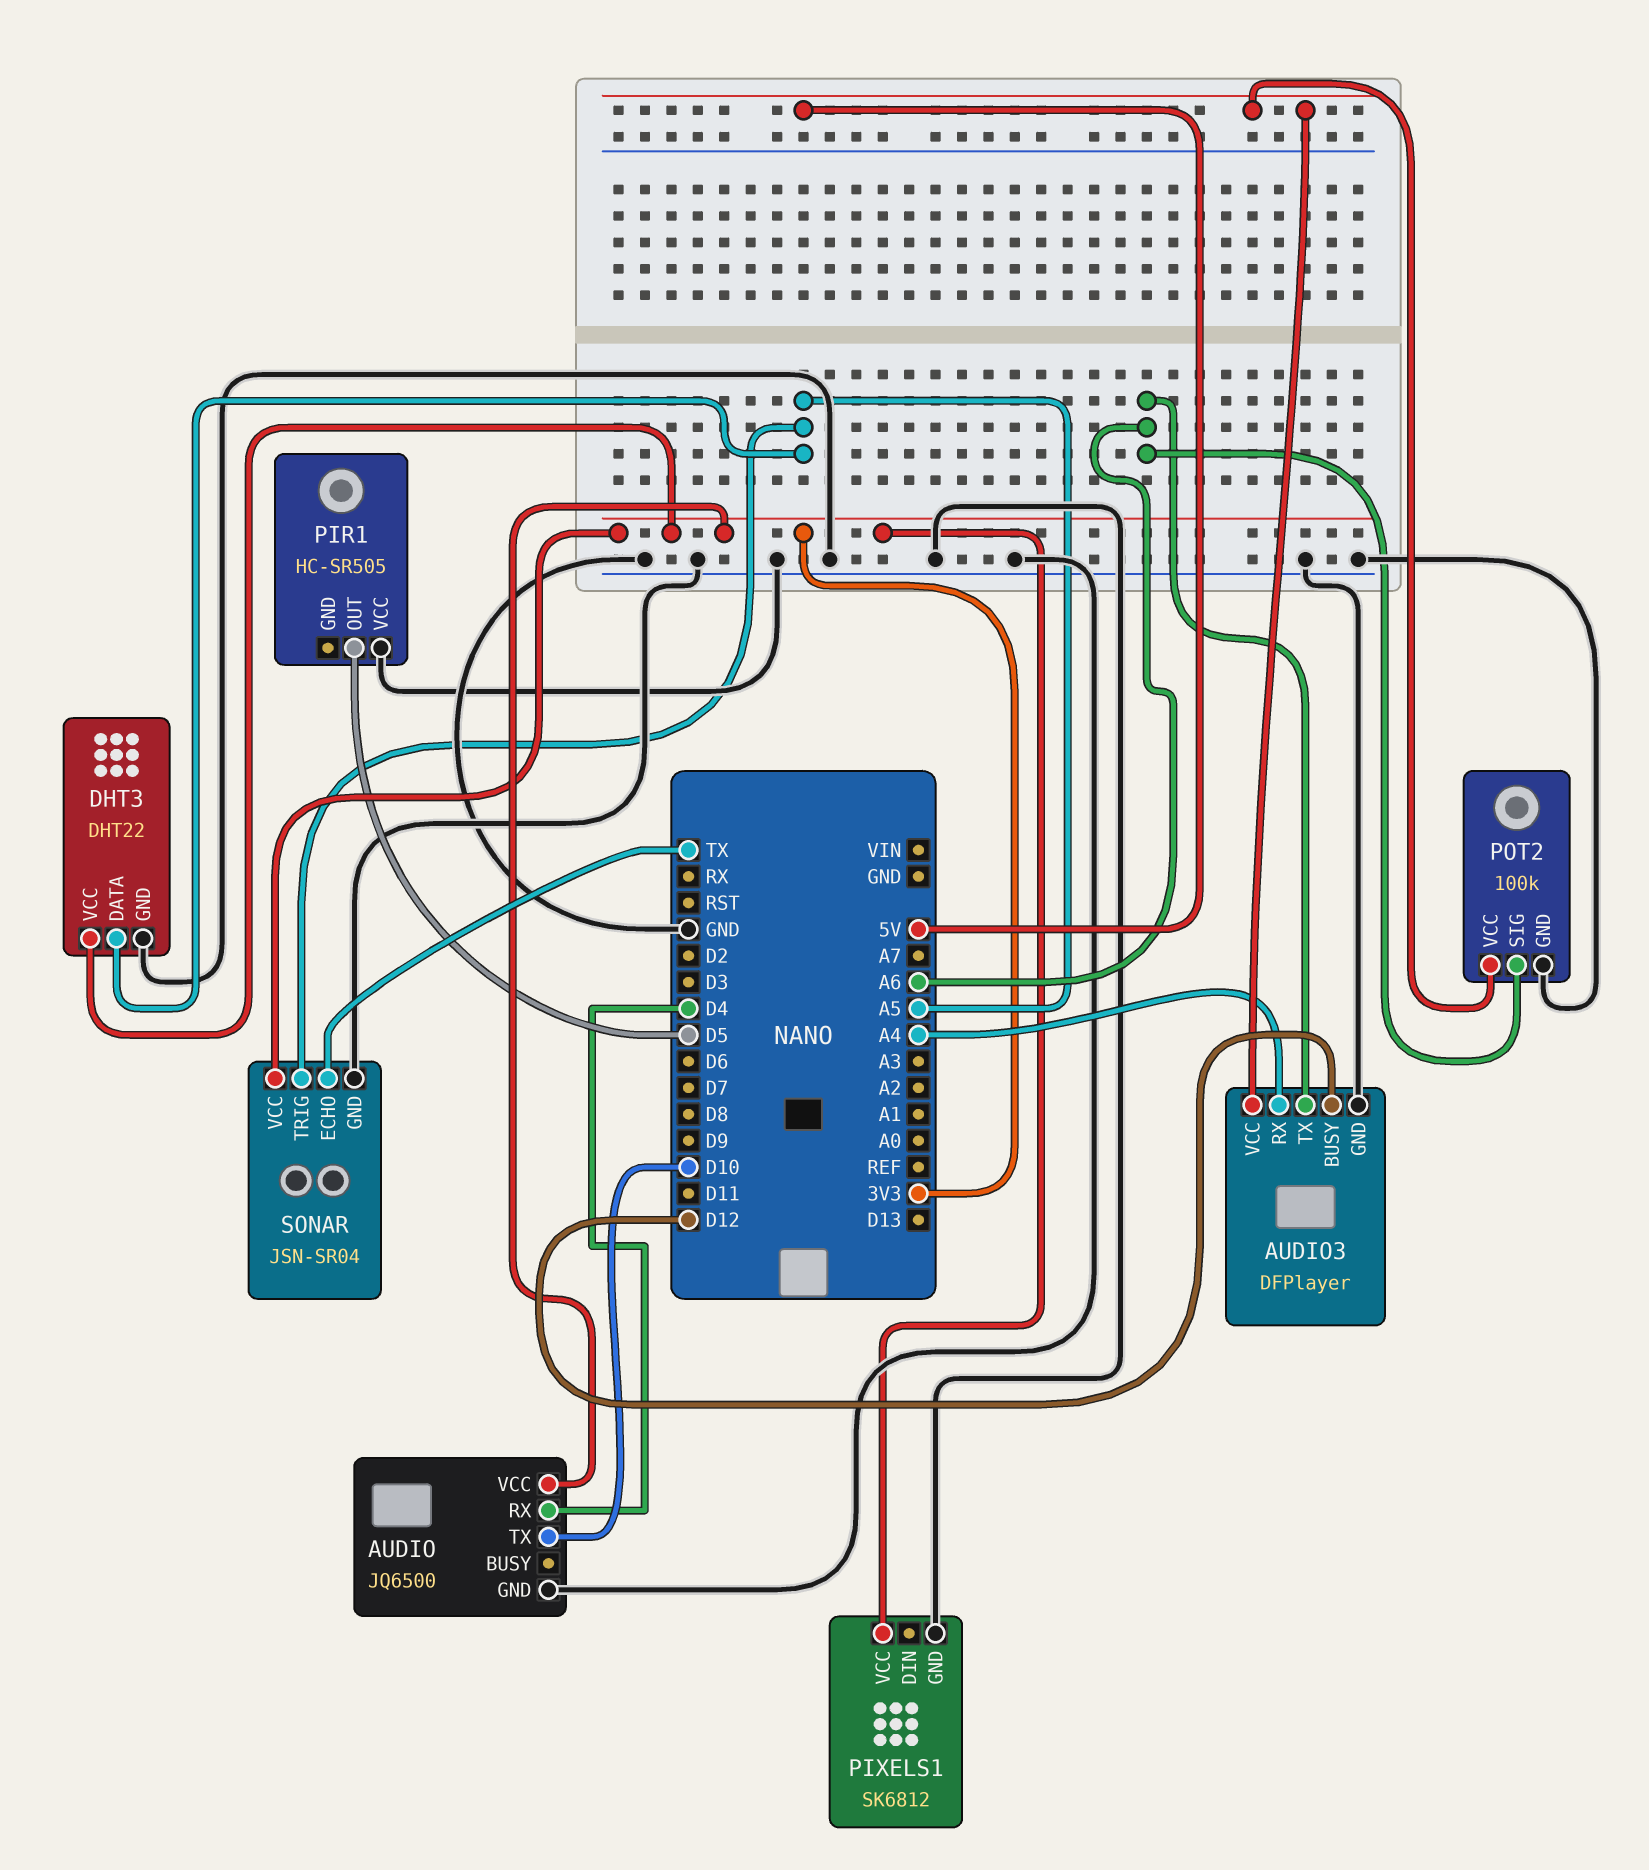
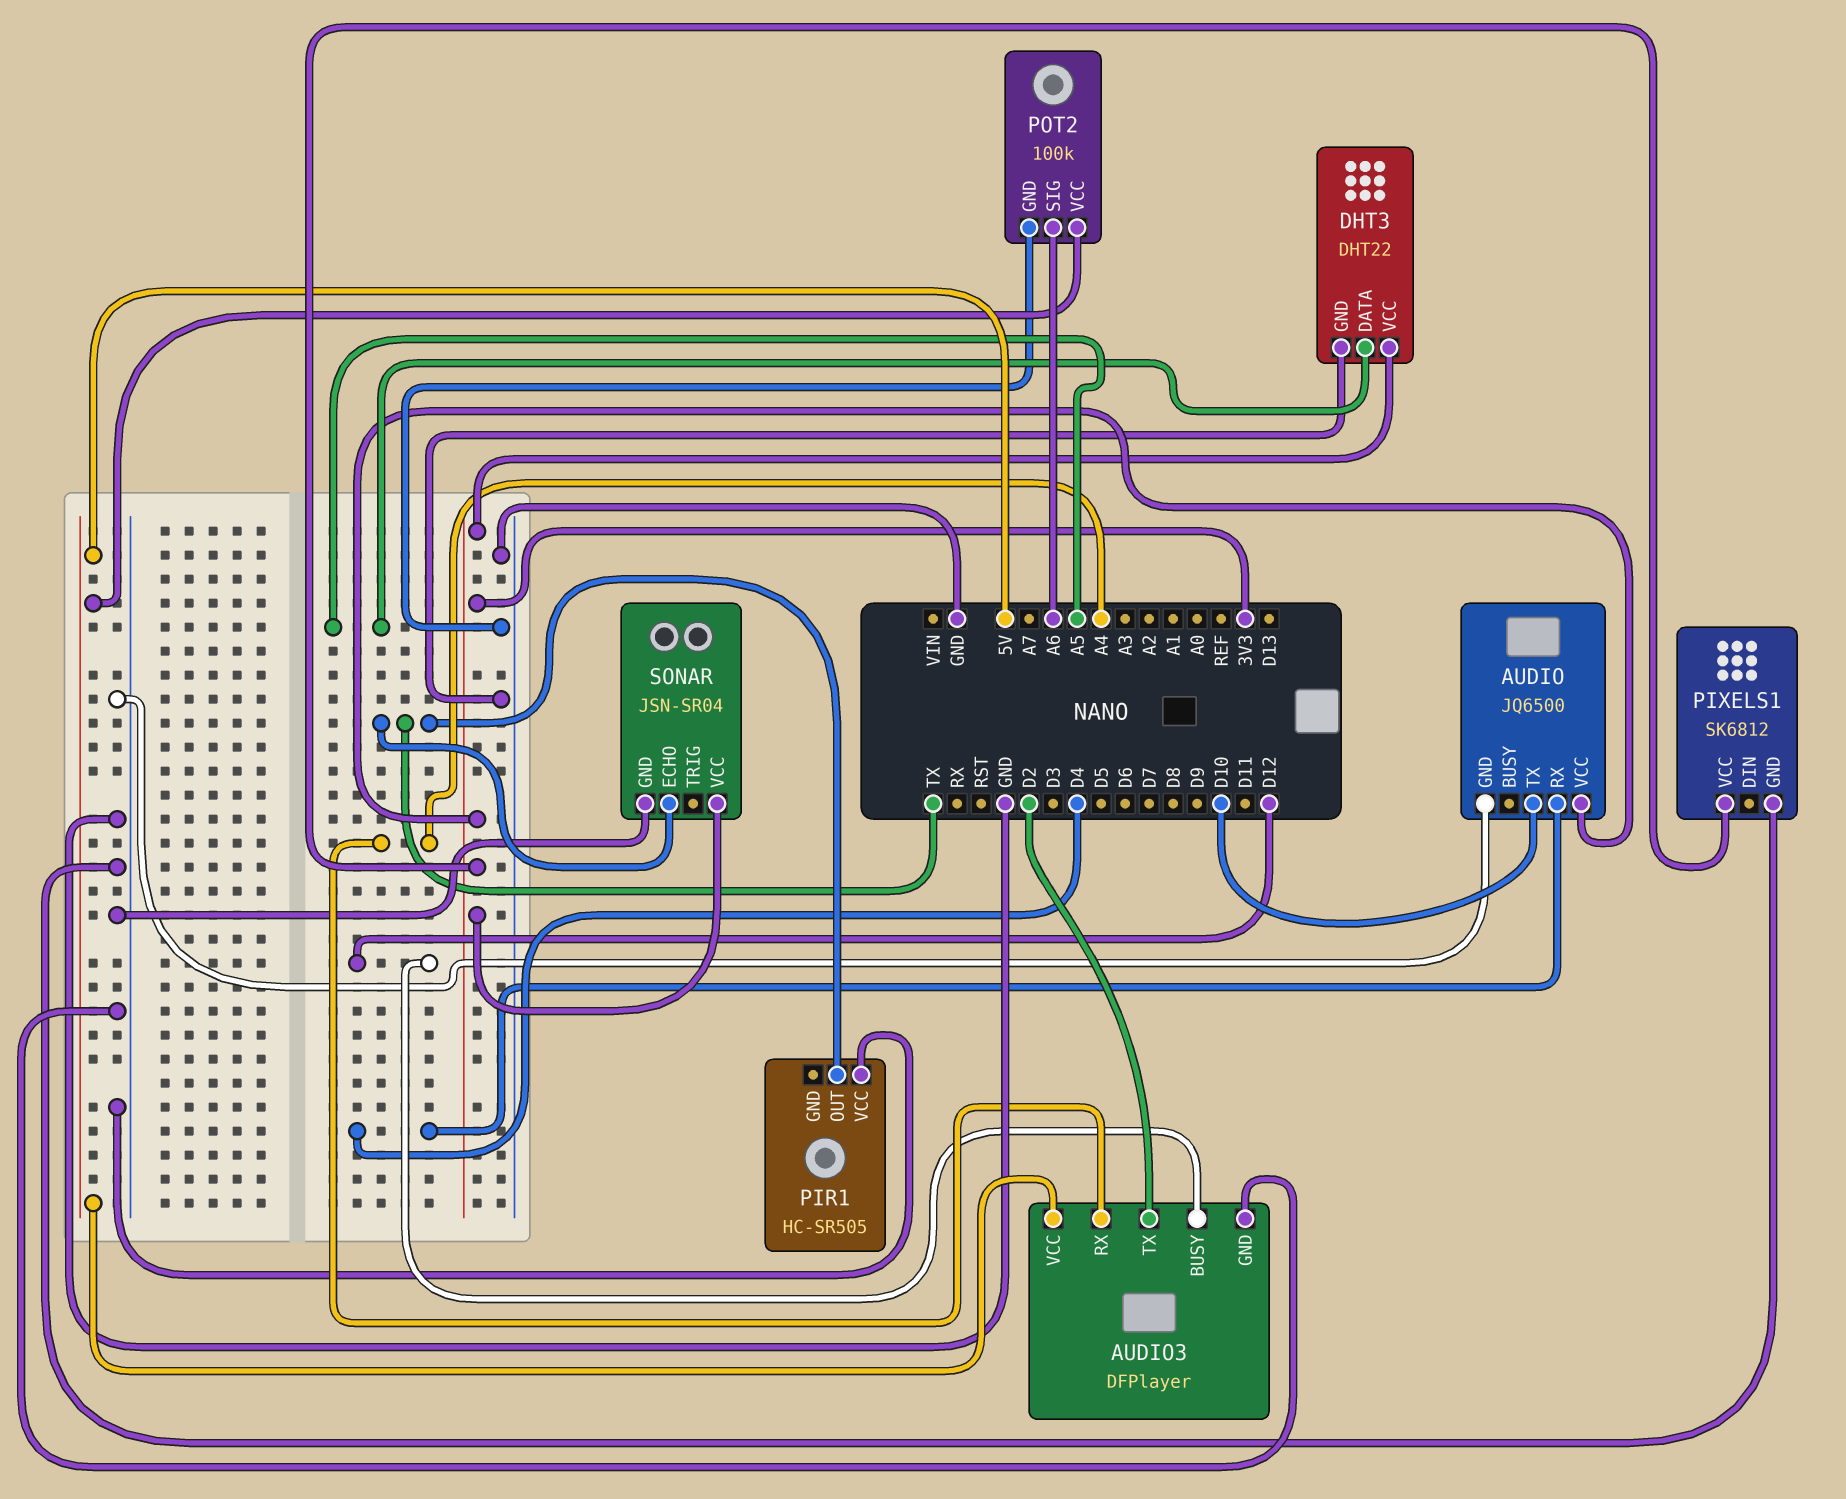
AUDIO3 pin TX: A6 -> D2
PIR1 pin OUT: D5 -> TX
SONAR pin TRIG: A5 -> none

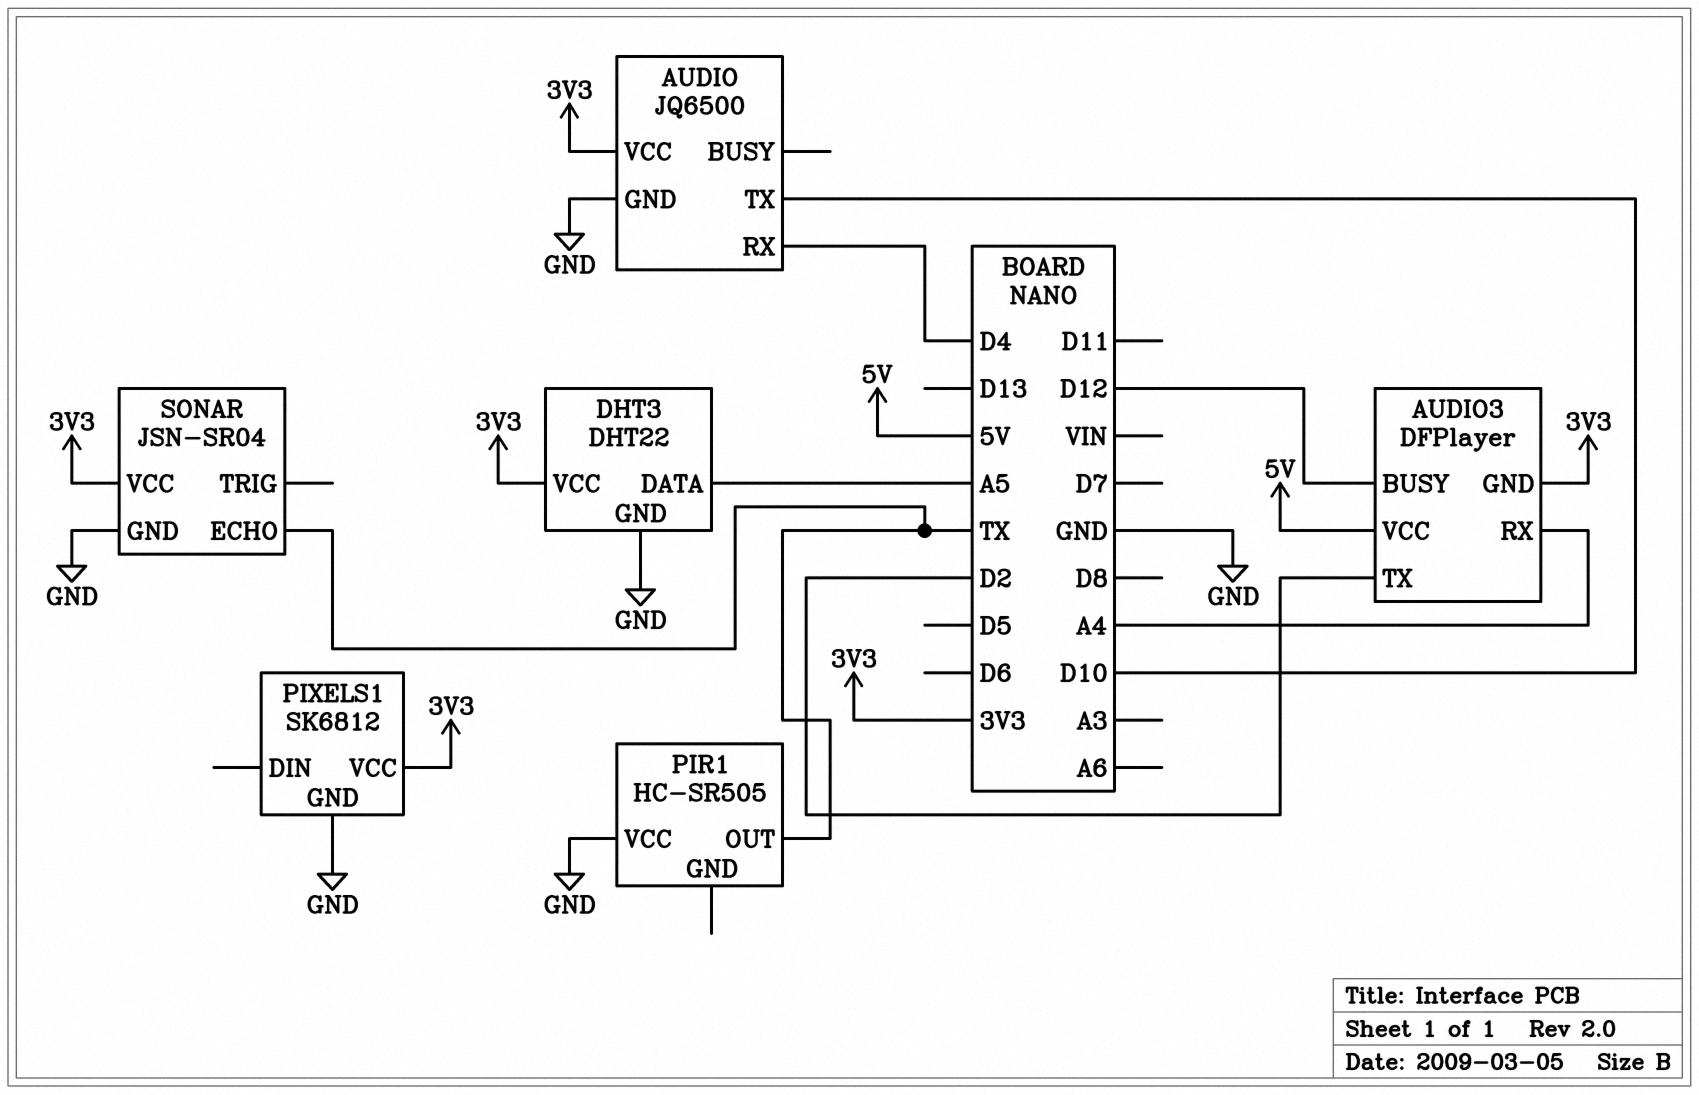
AUDIO3 pin GND: GND -> 3V3
POT2: 100k -> none
POT2 pin GND: GND -> none
POT2 pin SIG: A6 -> none
POT2 pin VCC: 5V -> none

